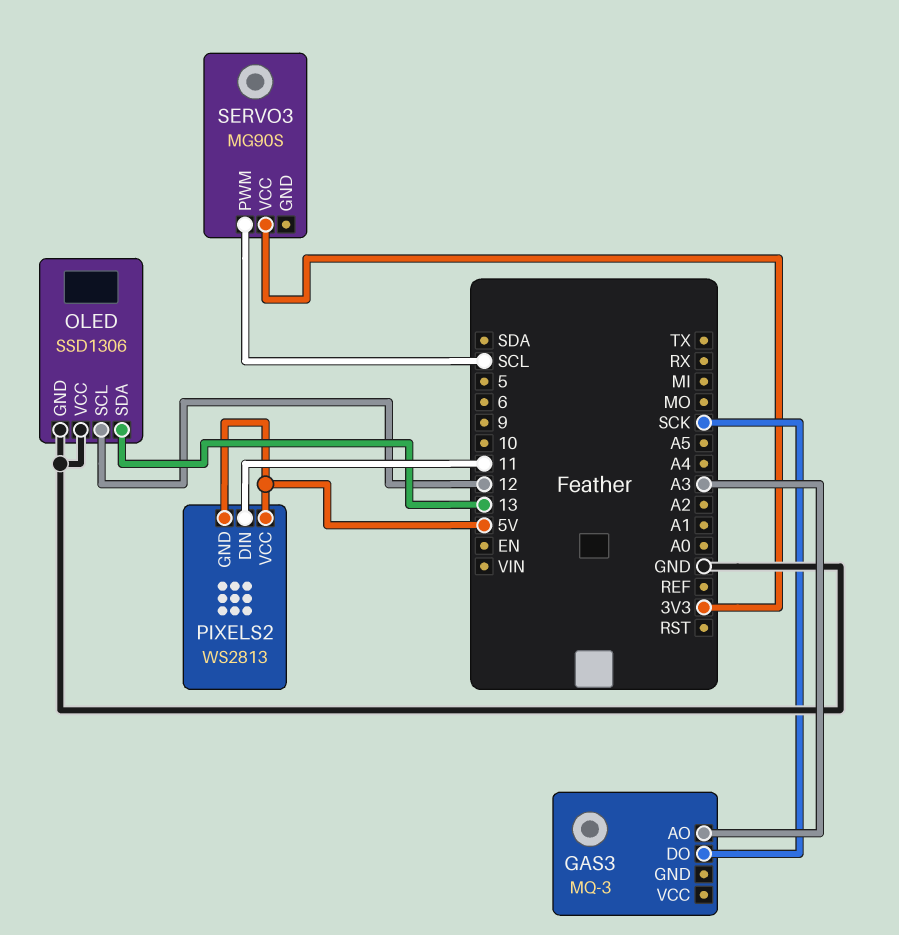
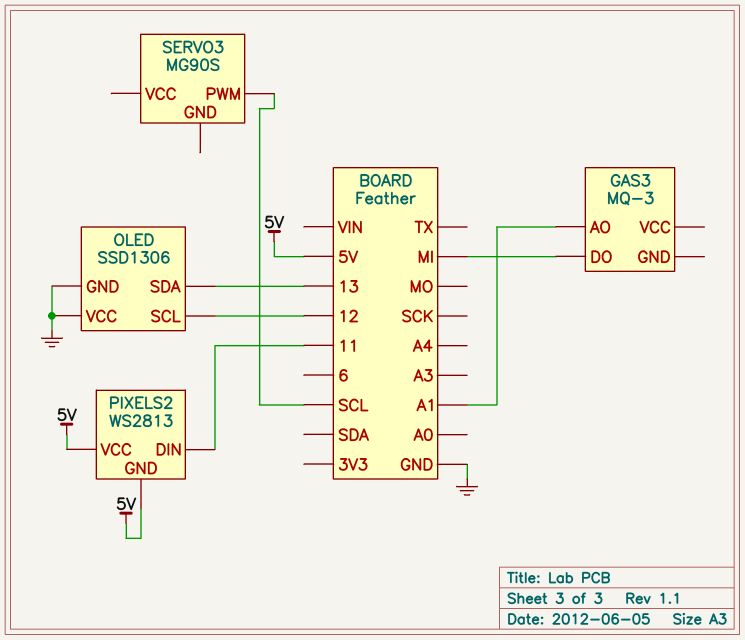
GAS3 pin AO: A3 -> A1
GAS3 pin DO: SCK -> MI
SERVO3 pin VCC: 3V3 -> none

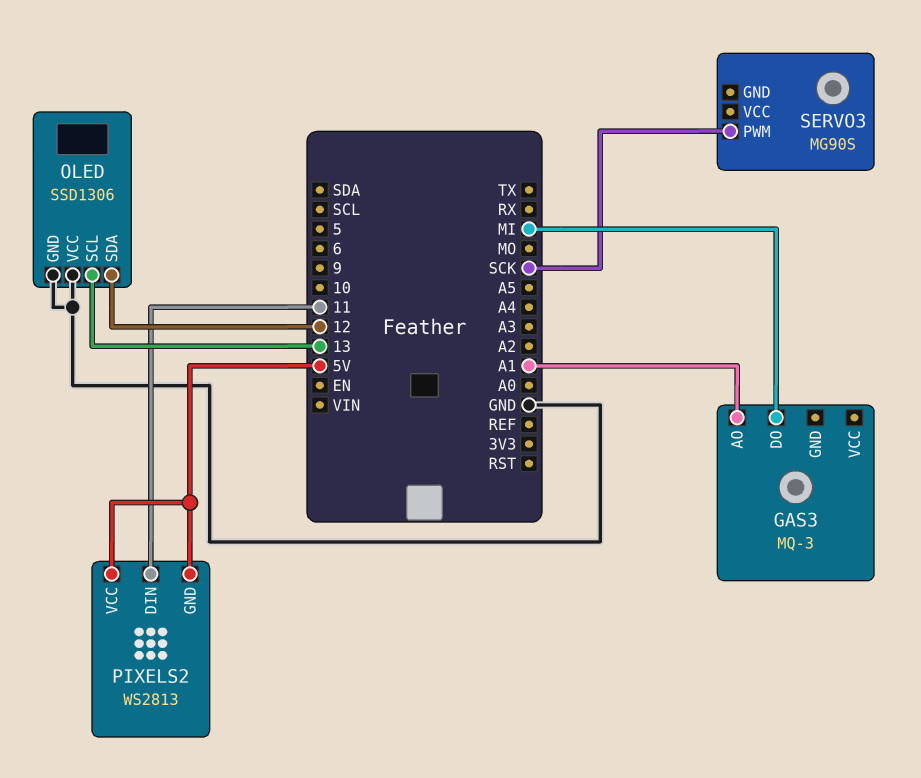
OLED pin SCL: 12 -> 13
OLED pin SDA: 13 -> 12
SERVO3 pin PWM: SCL -> SCK

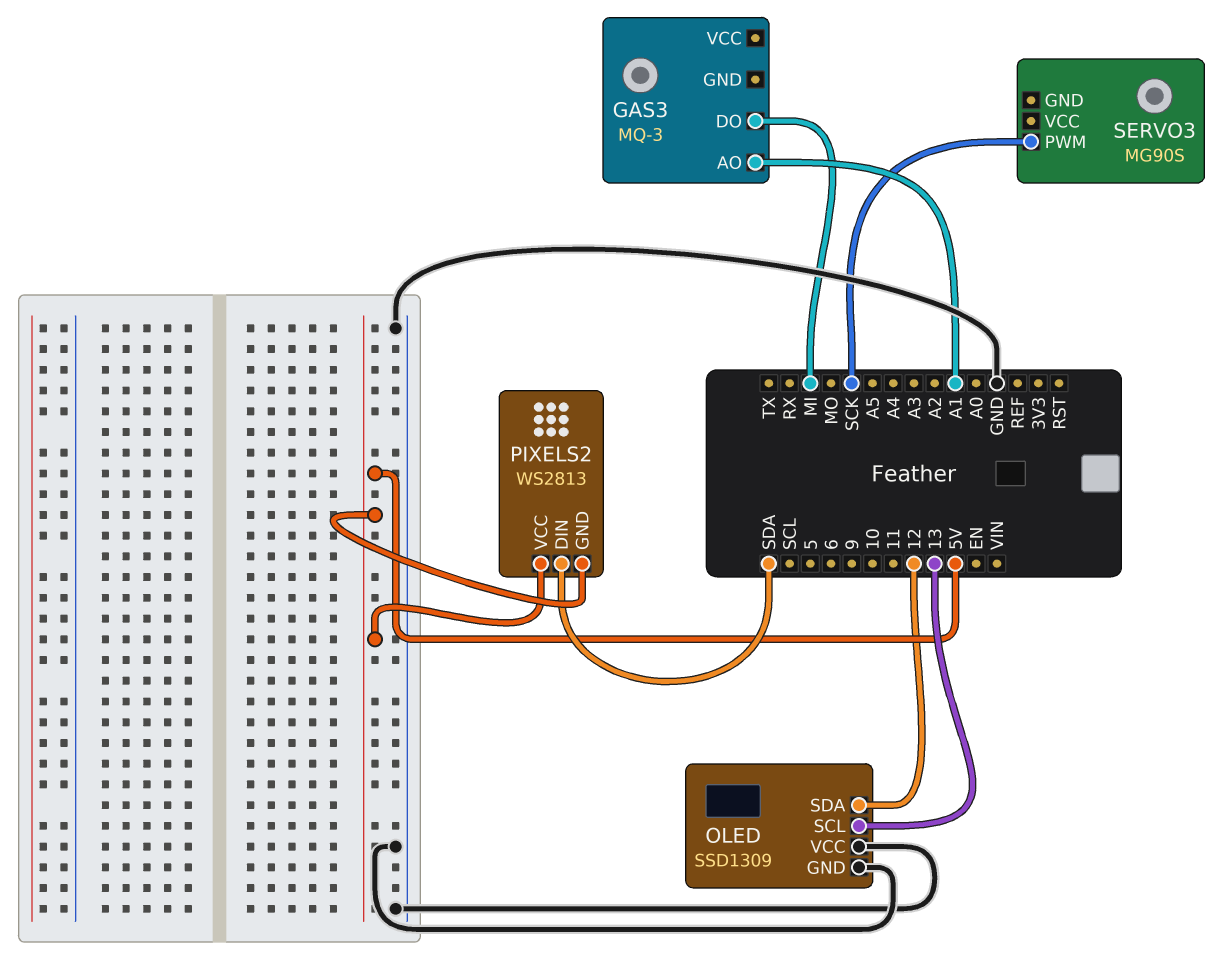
OLED: SSD1306 -> SSD1309
PIXELS2 pin DIN: 11 -> SDA

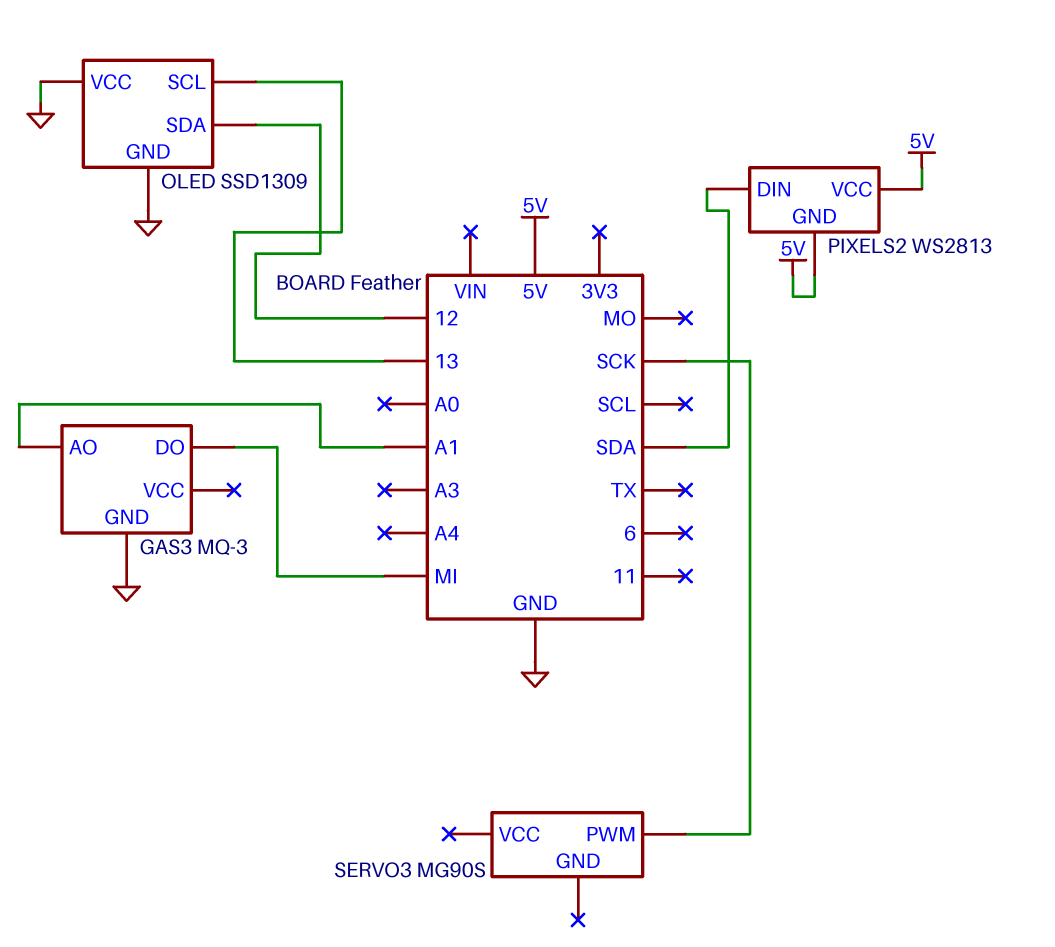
GAS3 pin GND: none -> GND

